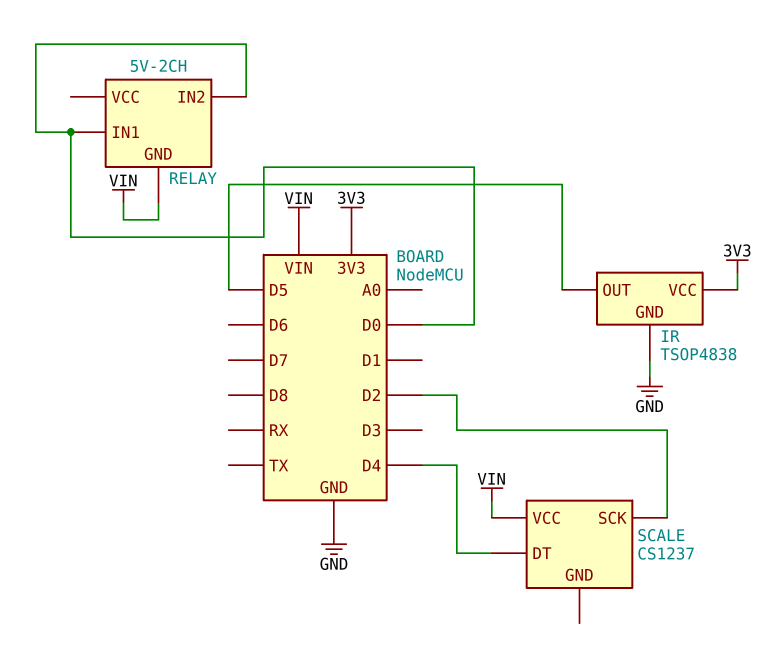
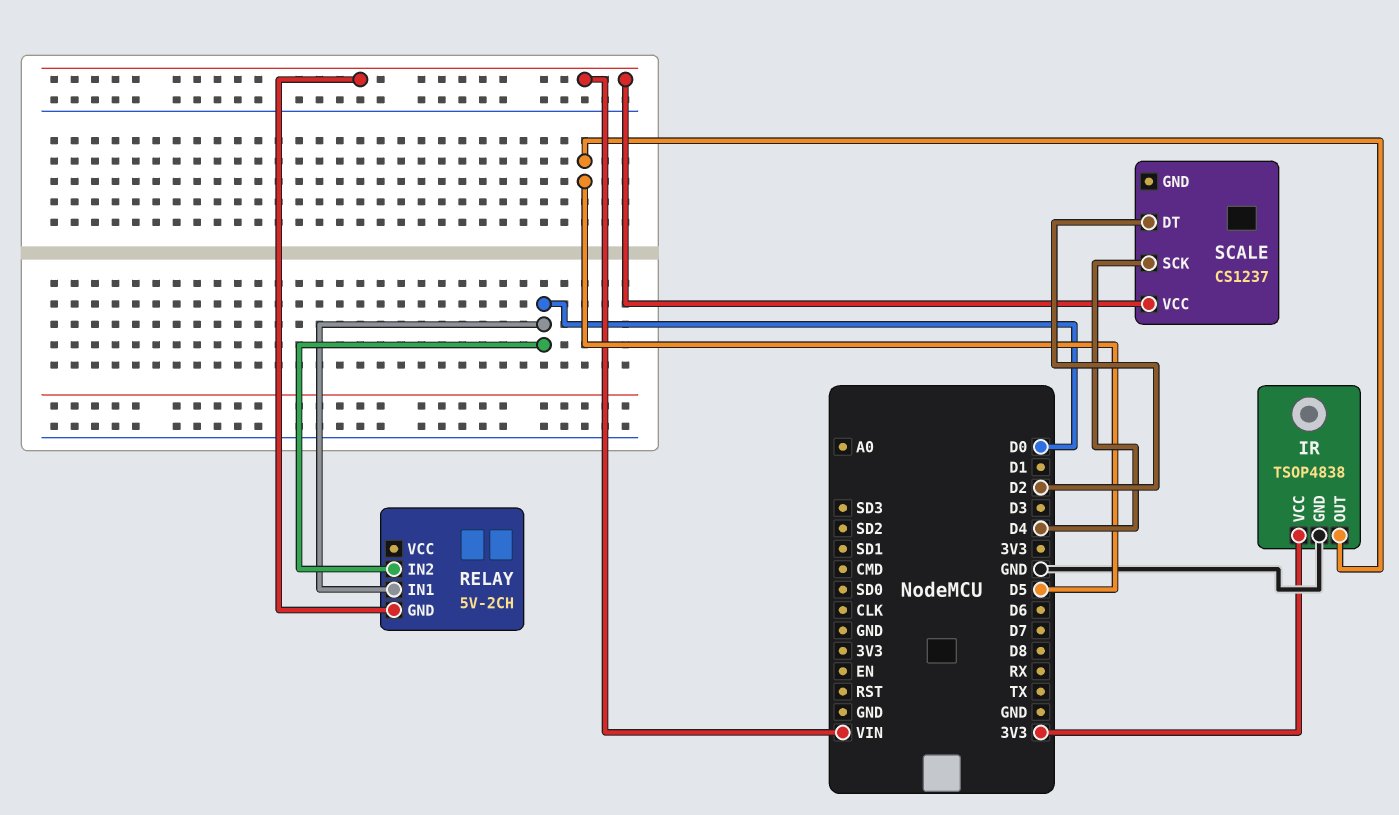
SCALE pin DT: D4 -> D2
SCALE pin SCK: D2 -> D4

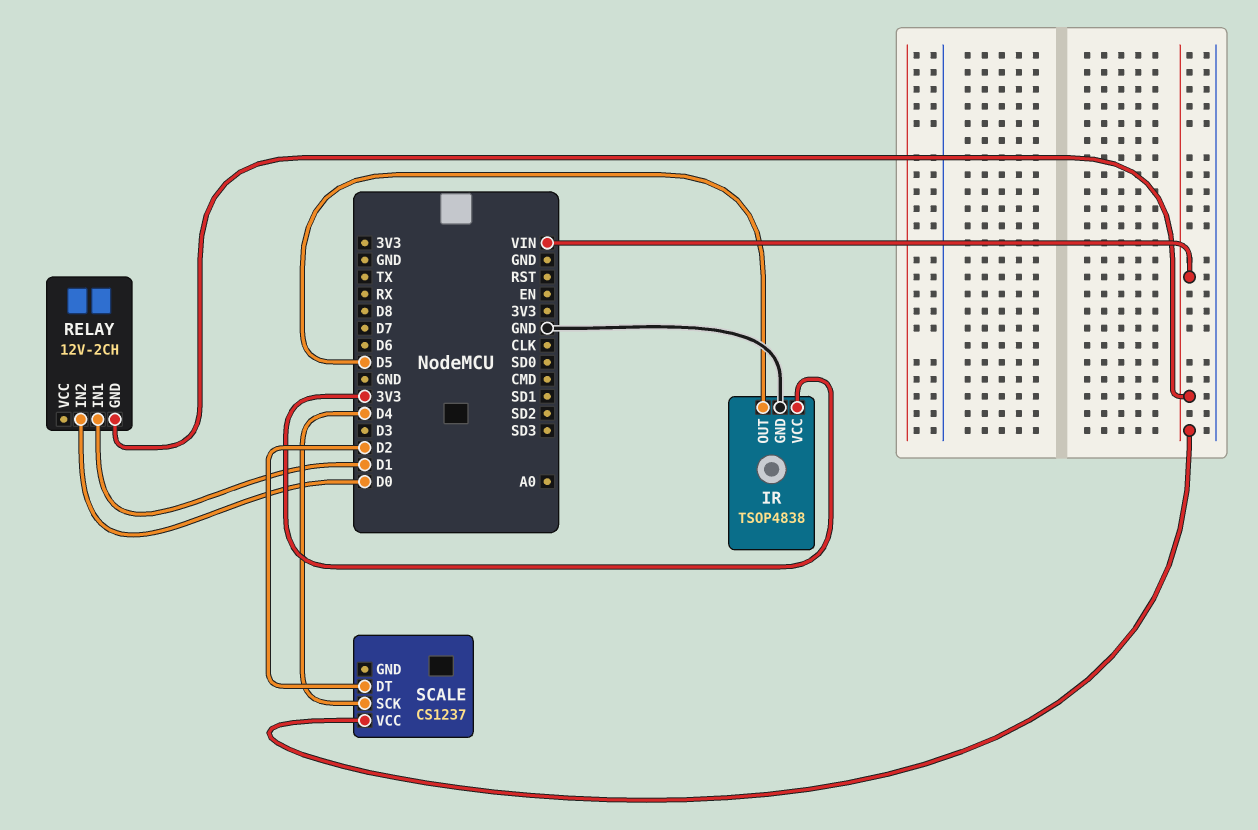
RELAY: 5V-2CH -> 12V-2CH
RELAY pin IN1: D0 -> D1

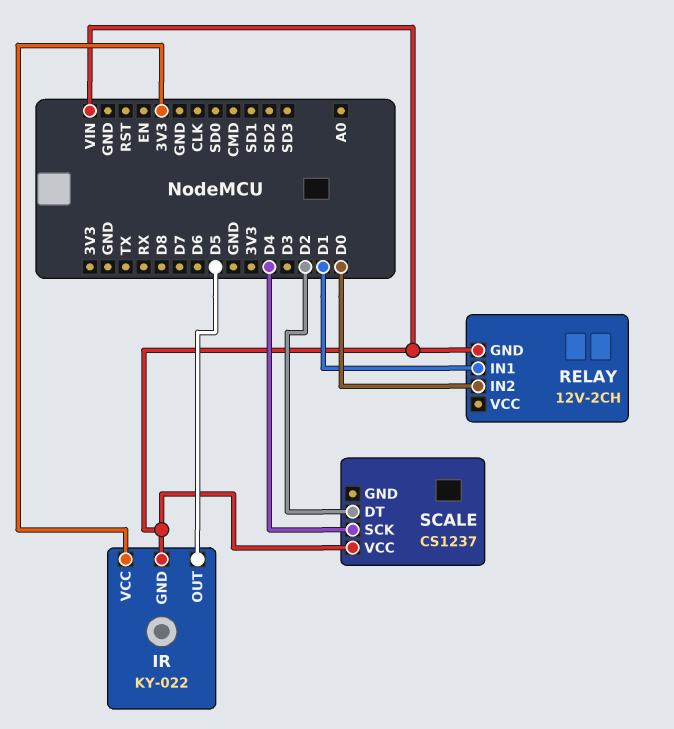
IR: TSOP4838 -> KY-022
IR pin GND: GND -> VIN

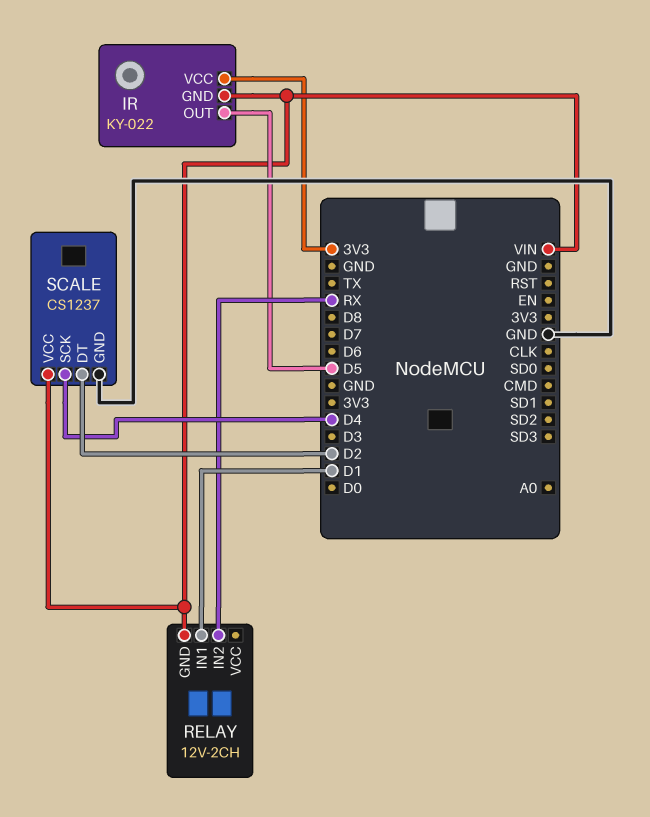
RELAY pin IN2: D0 -> RX
SCALE pin GND: none -> GND

